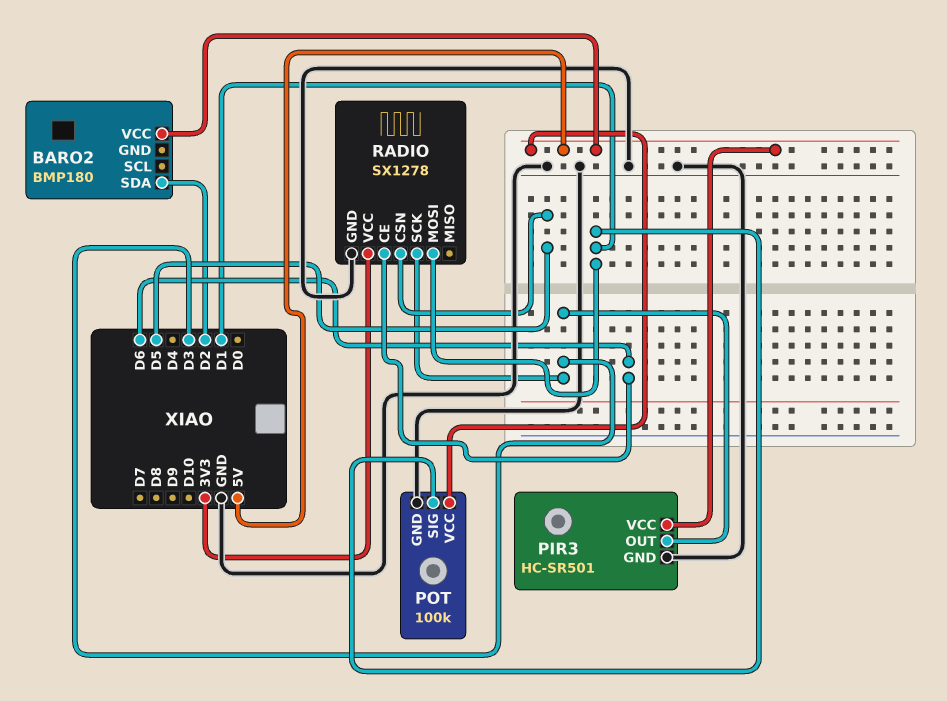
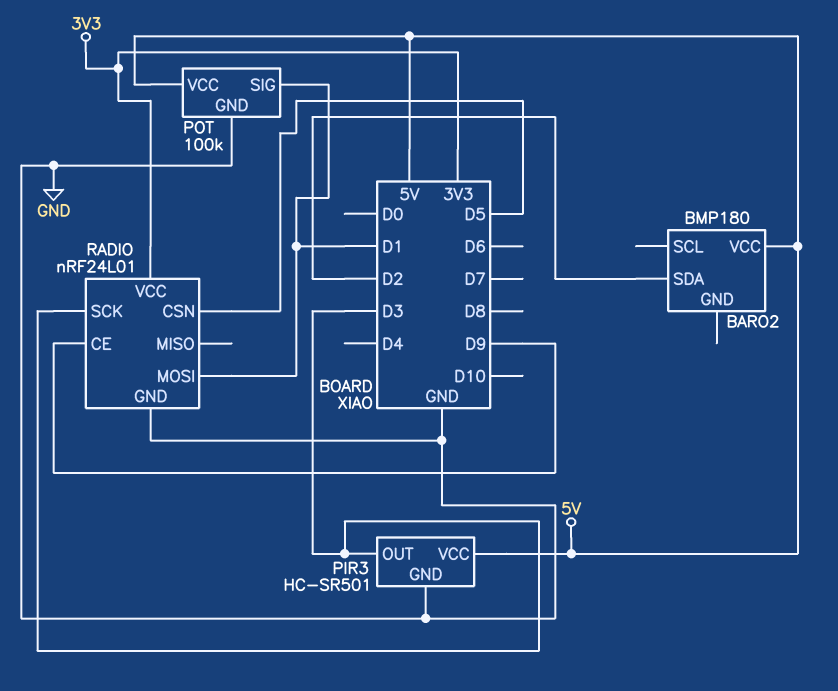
RADIO: SX1278 -> nRF24L01
RADIO pin CE: D6 -> D9

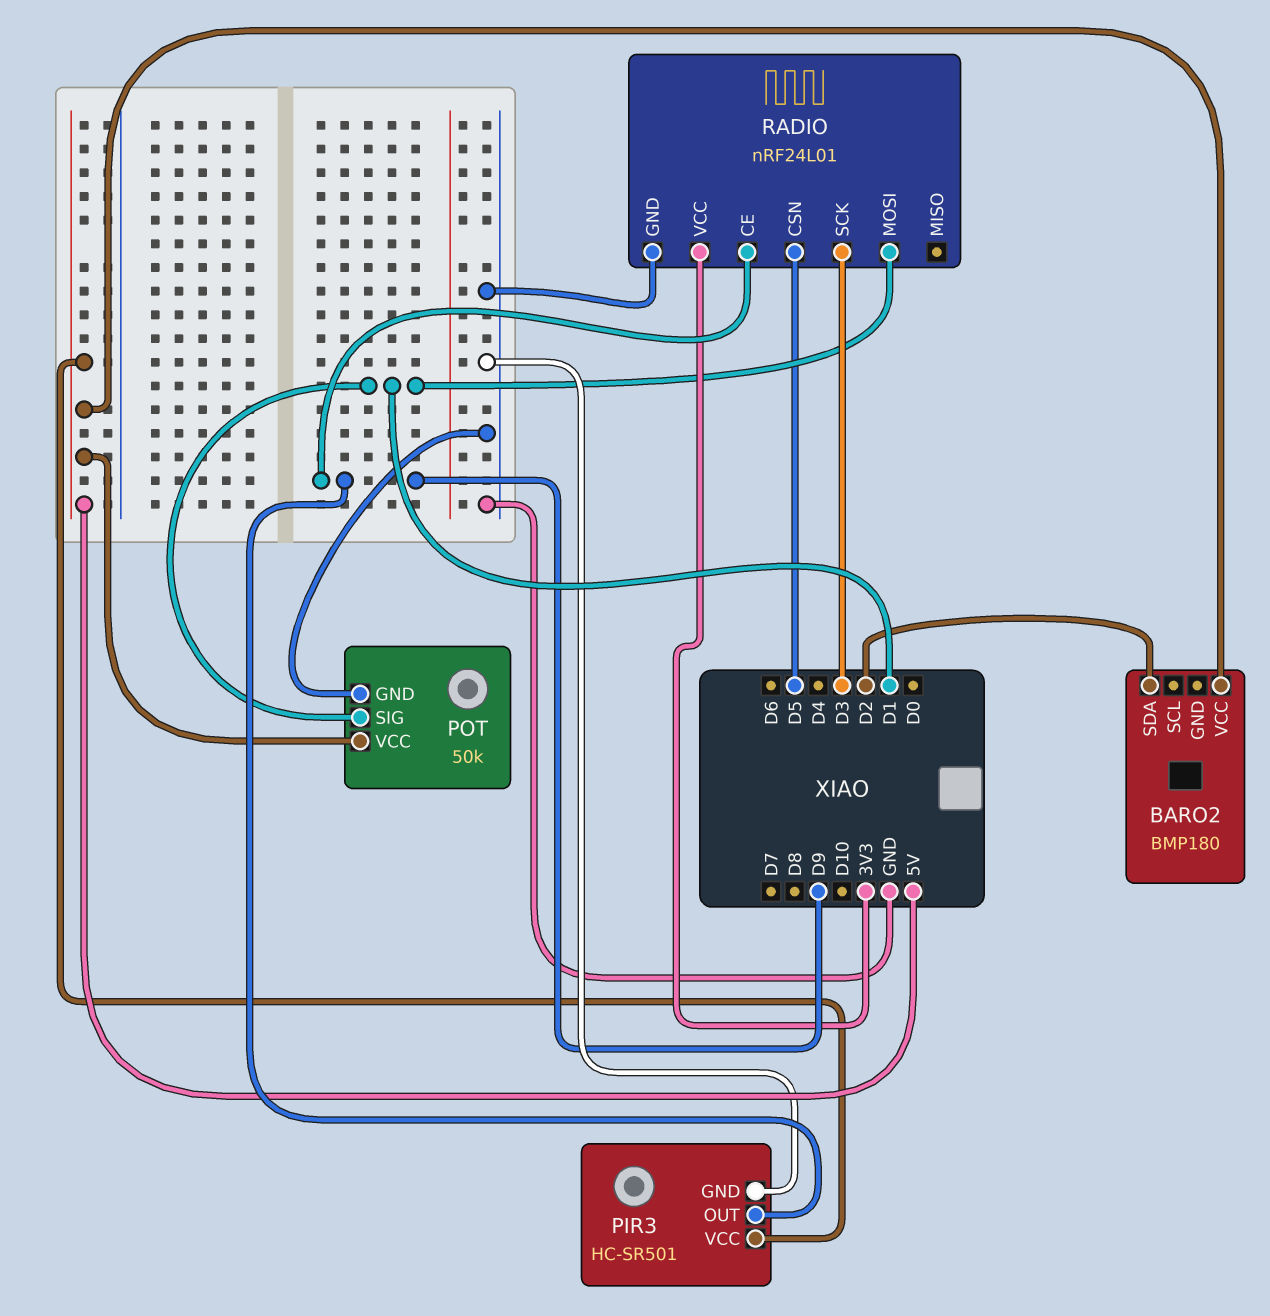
PIR3 pin OUT: D3 -> D9
POT: 100k -> 50k

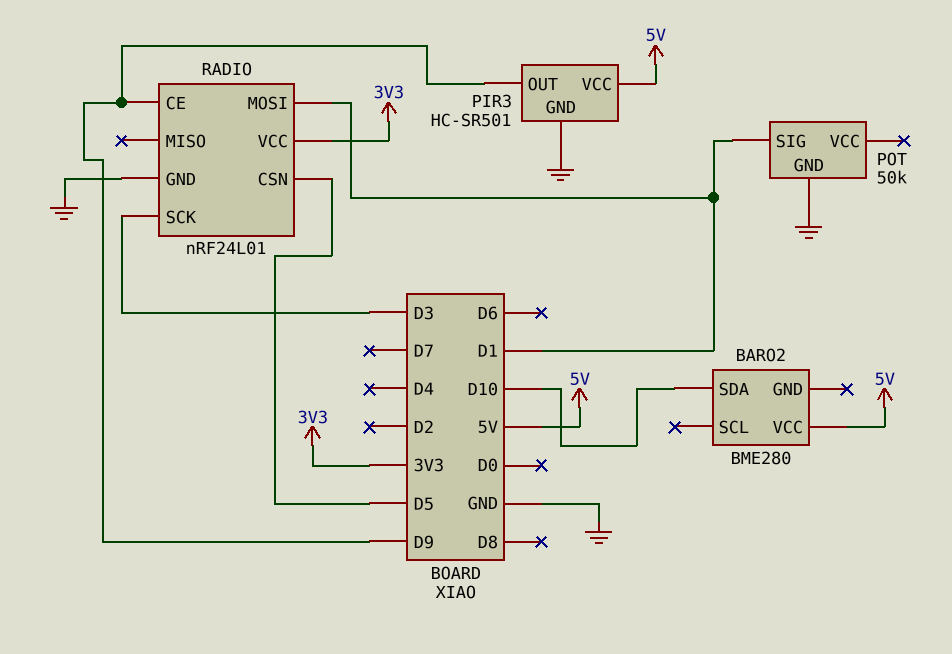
BARO2: BMP180 -> BME280
BARO2 pin SDA: D2 -> D10
POT pin VCC: 5V -> none

